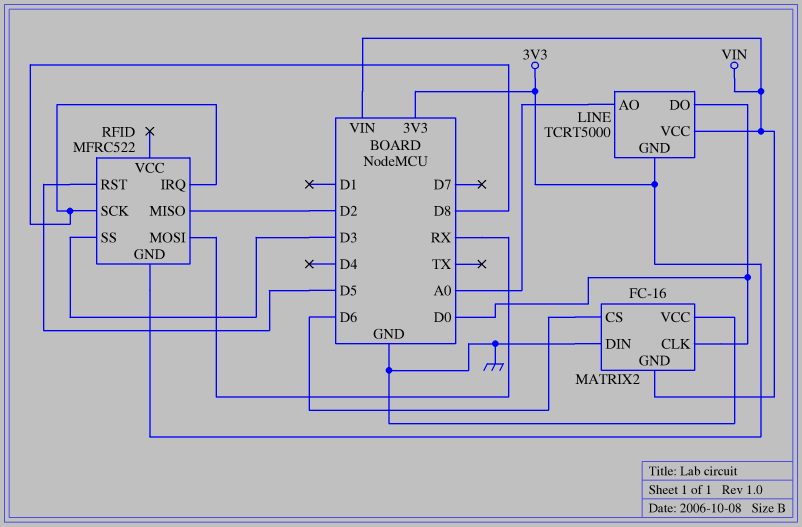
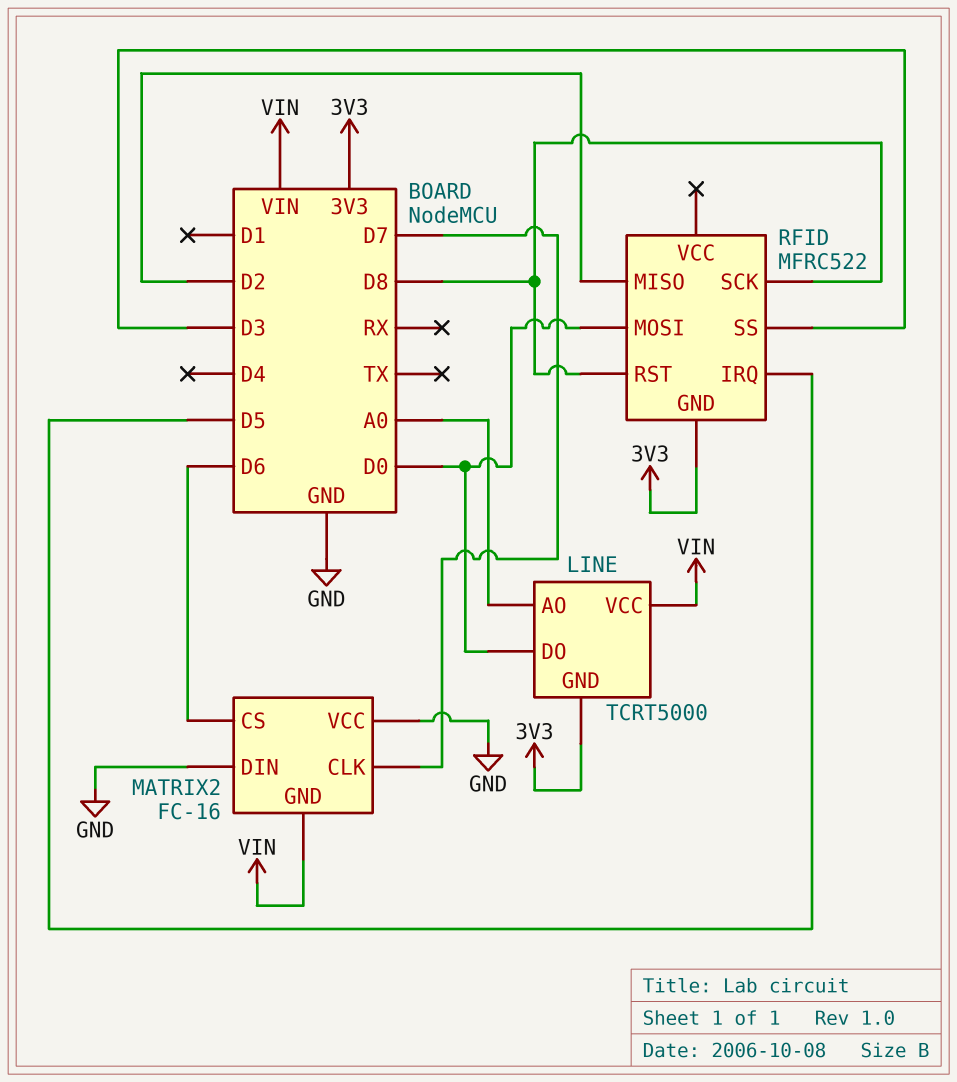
MATRIX2 pin CLK: D0 -> D7
RFID pin IRQ: D8 -> D5
RFID pin MOSI: RX -> D0
RFID pin RST: D5 -> D8

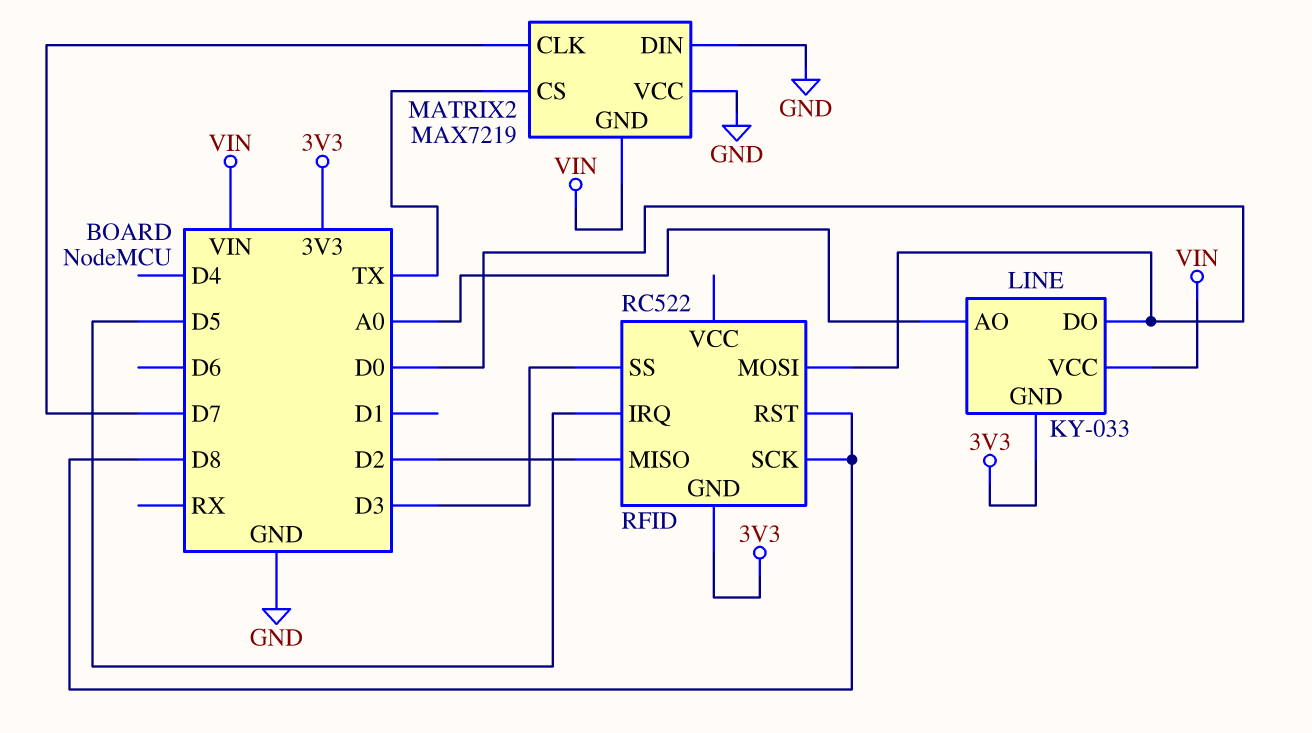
LINE: TCRT5000 -> KY-033
MATRIX2: FC-16 -> MAX7219
MATRIX2 pin CS: D6 -> TX
RFID: MFRC522 -> RC522

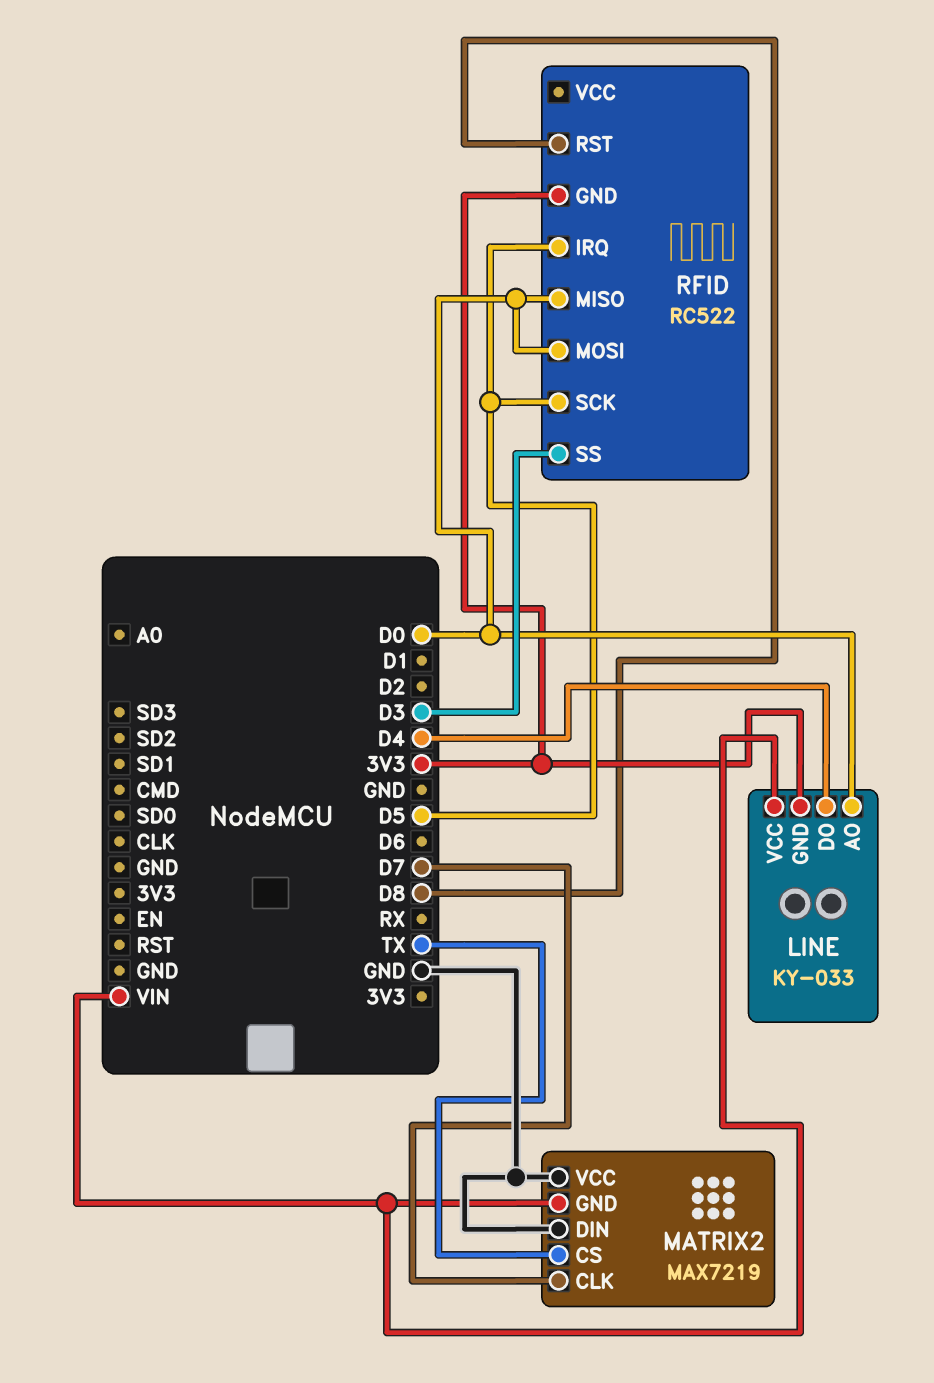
LINE pin AO: A0 -> D0
LINE pin DO: D0 -> D4
RFID pin MISO: D2 -> D0
RFID pin SCK: D8 -> D5

